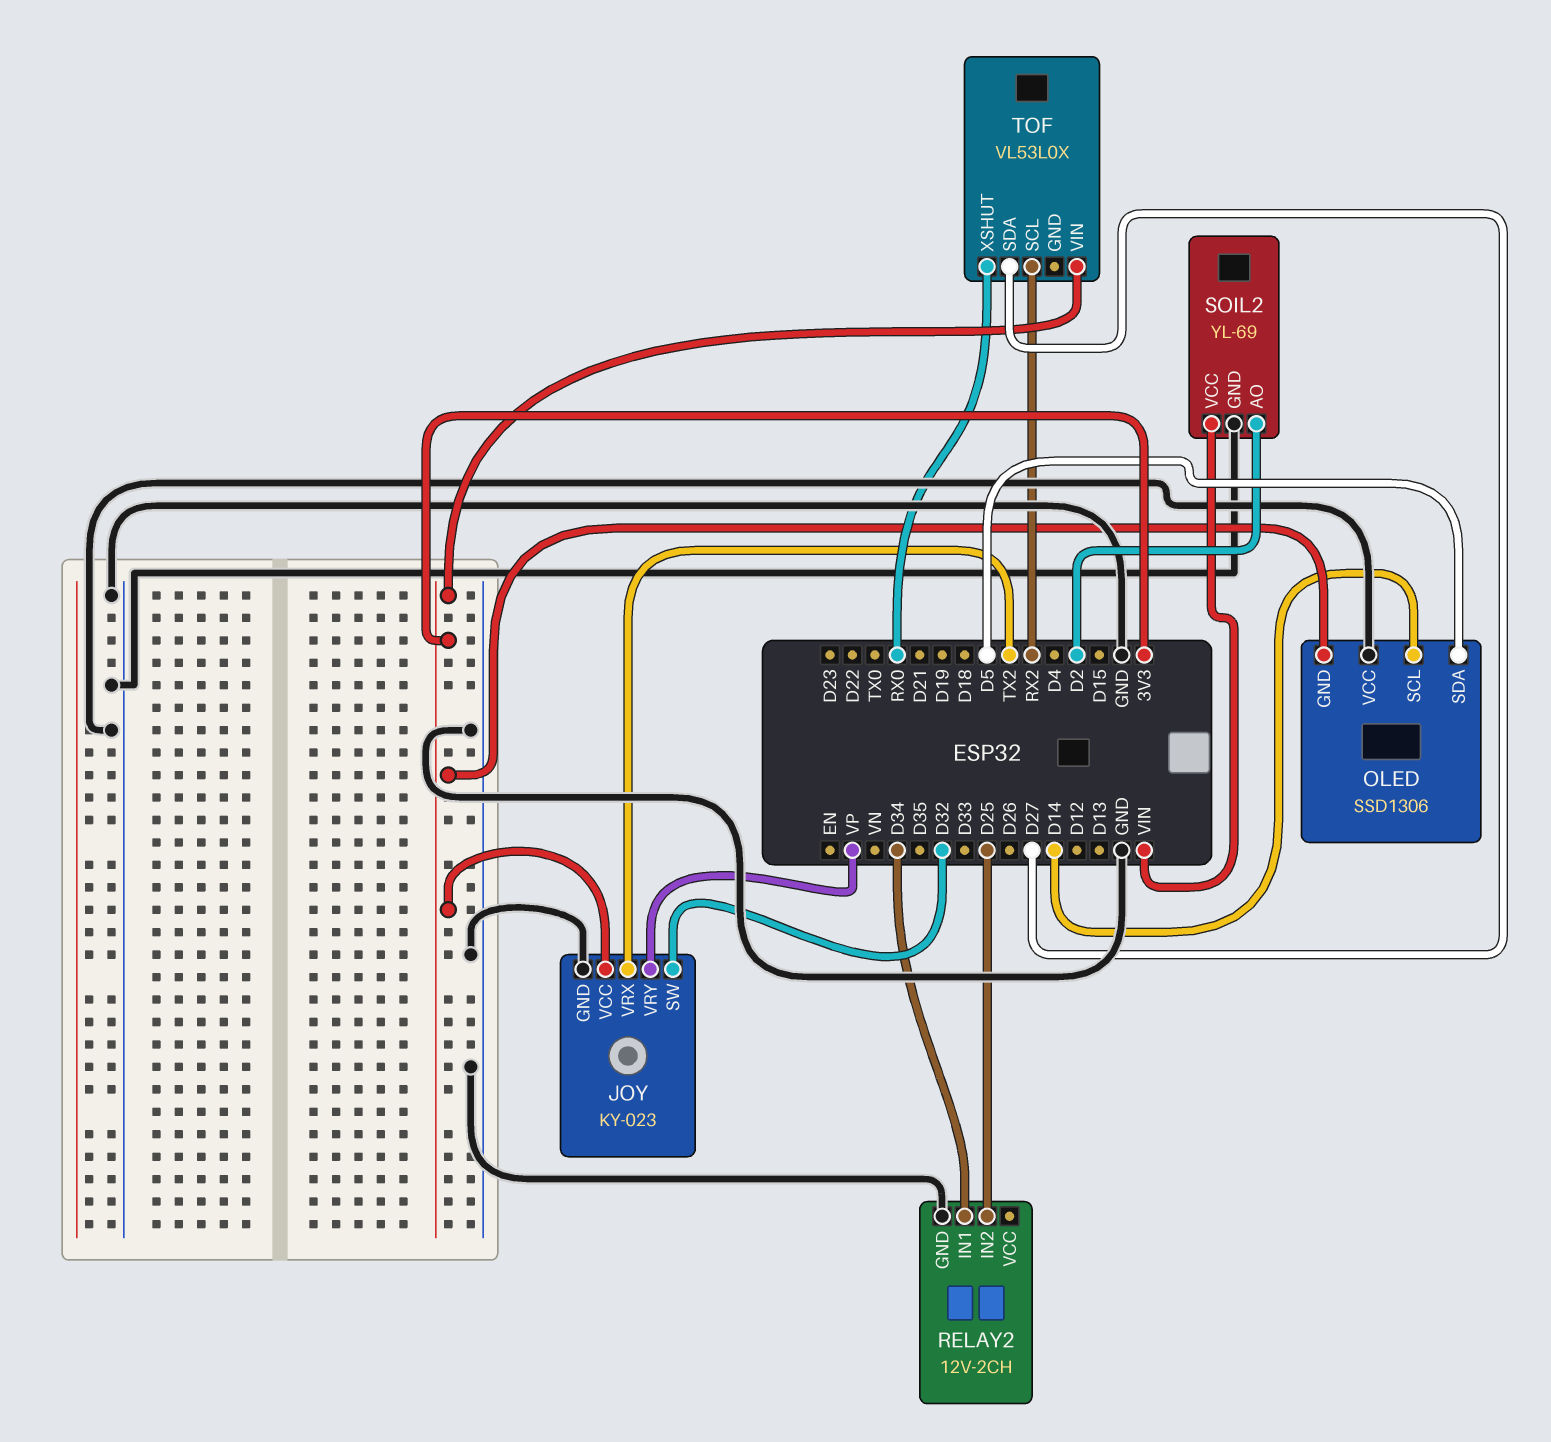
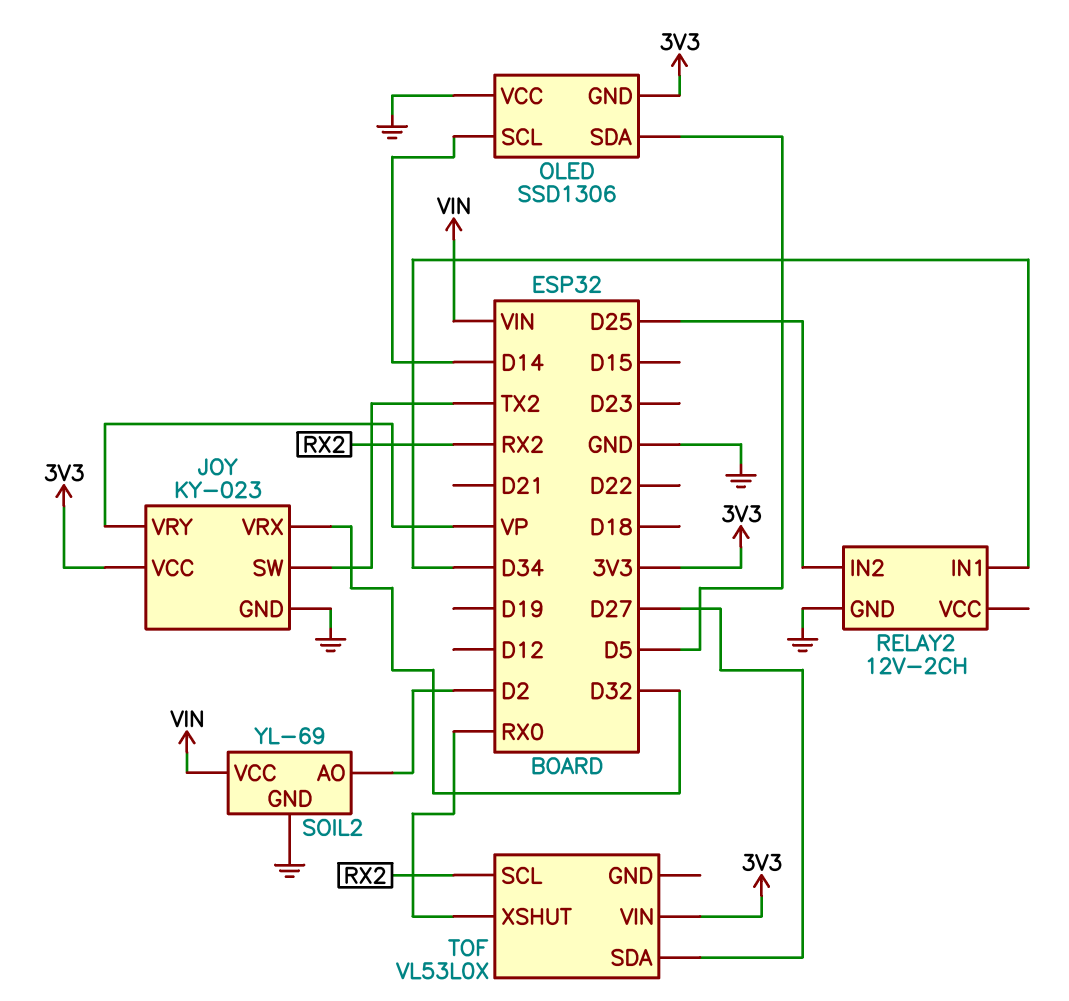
JOY pin SW: D32 -> TX2
JOY pin VRX: TX2 -> D32

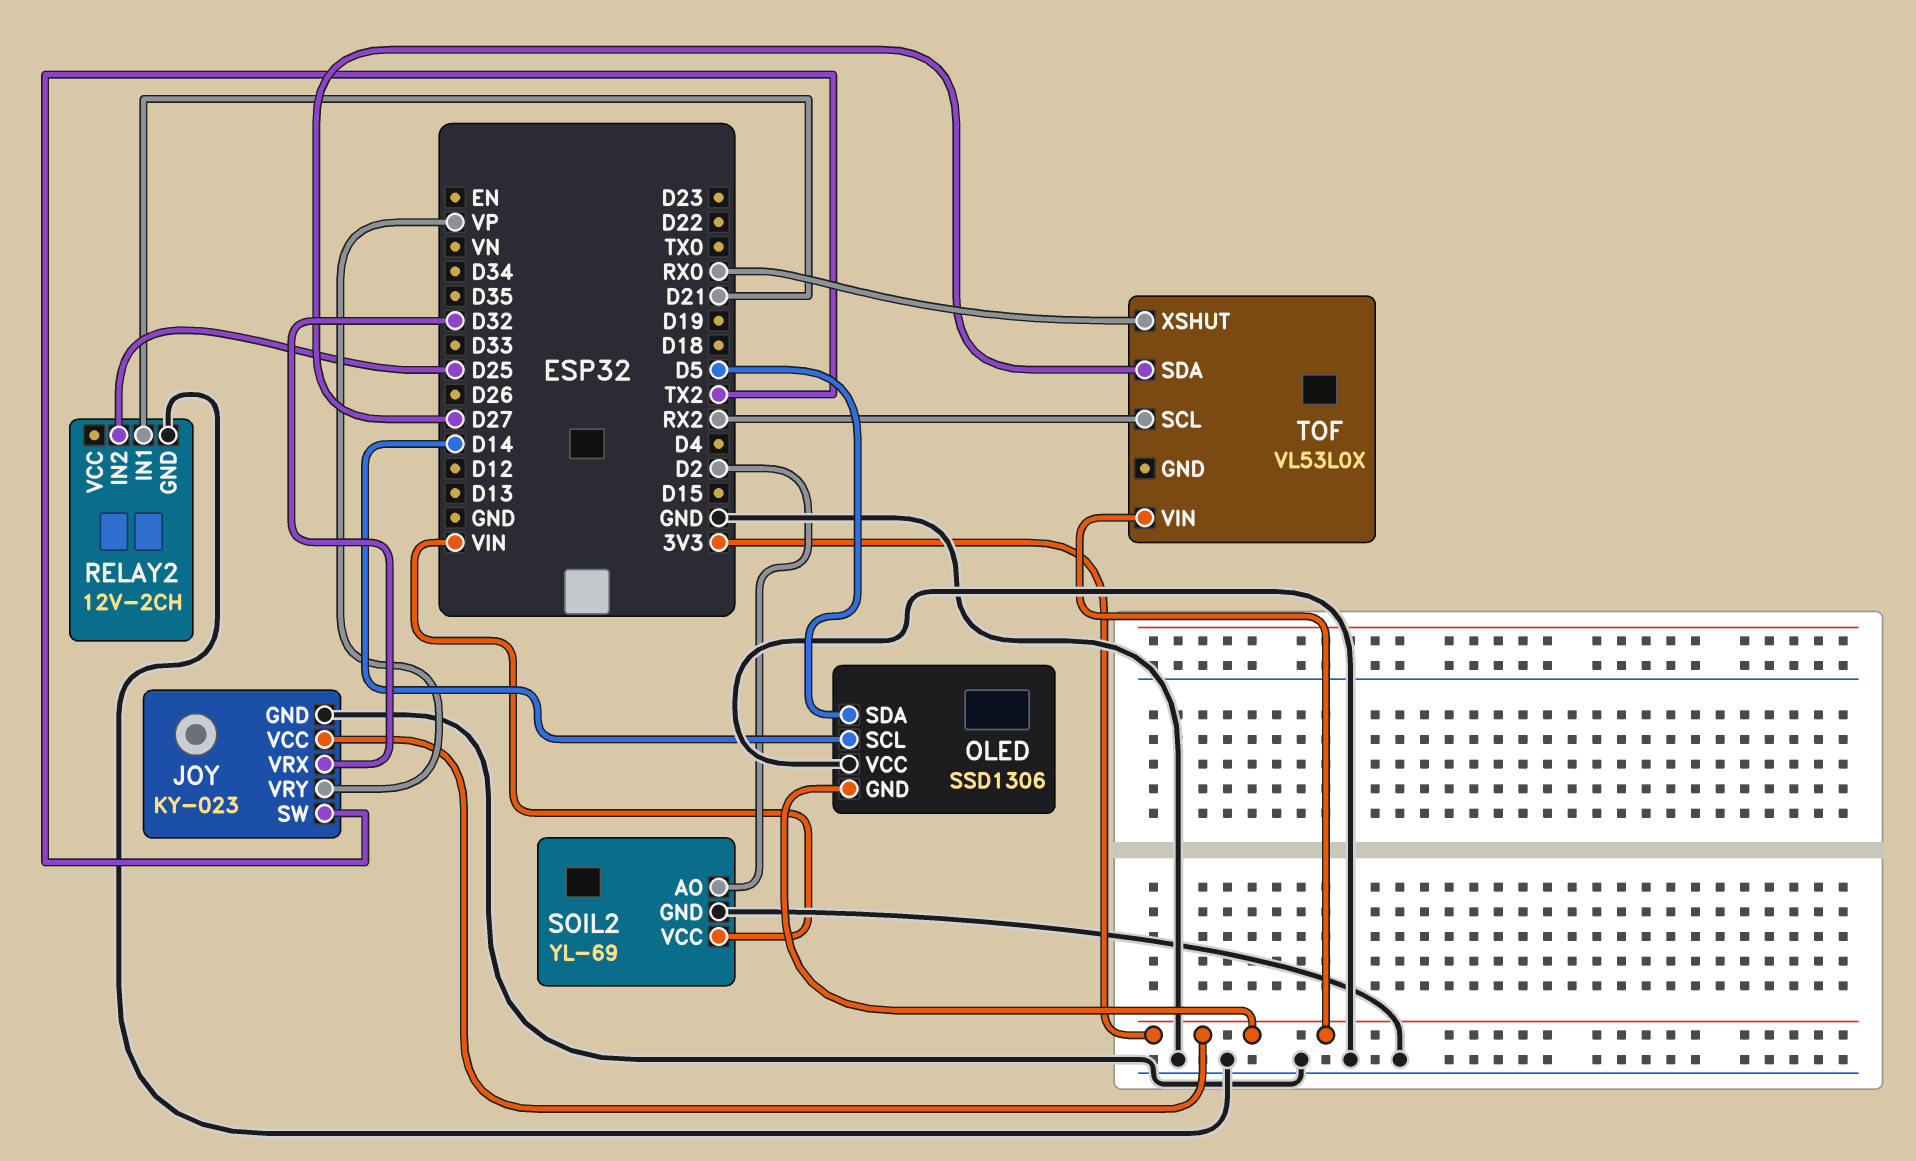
RELAY2 pin IN1: D34 -> D21

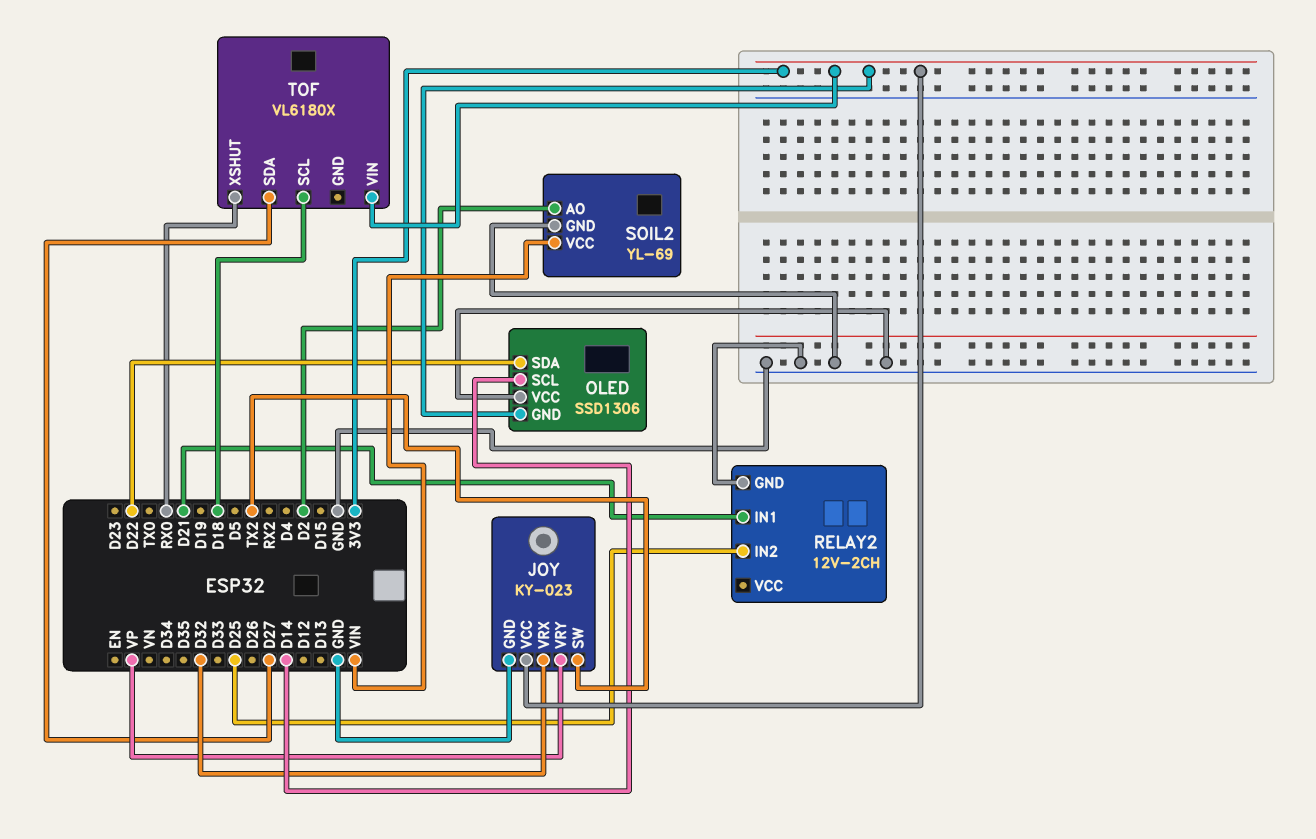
OLED pin SDA: D5 -> D22
TOF: VL53L0X -> VL6180X
TOF pin SCL: RX2 -> D18

